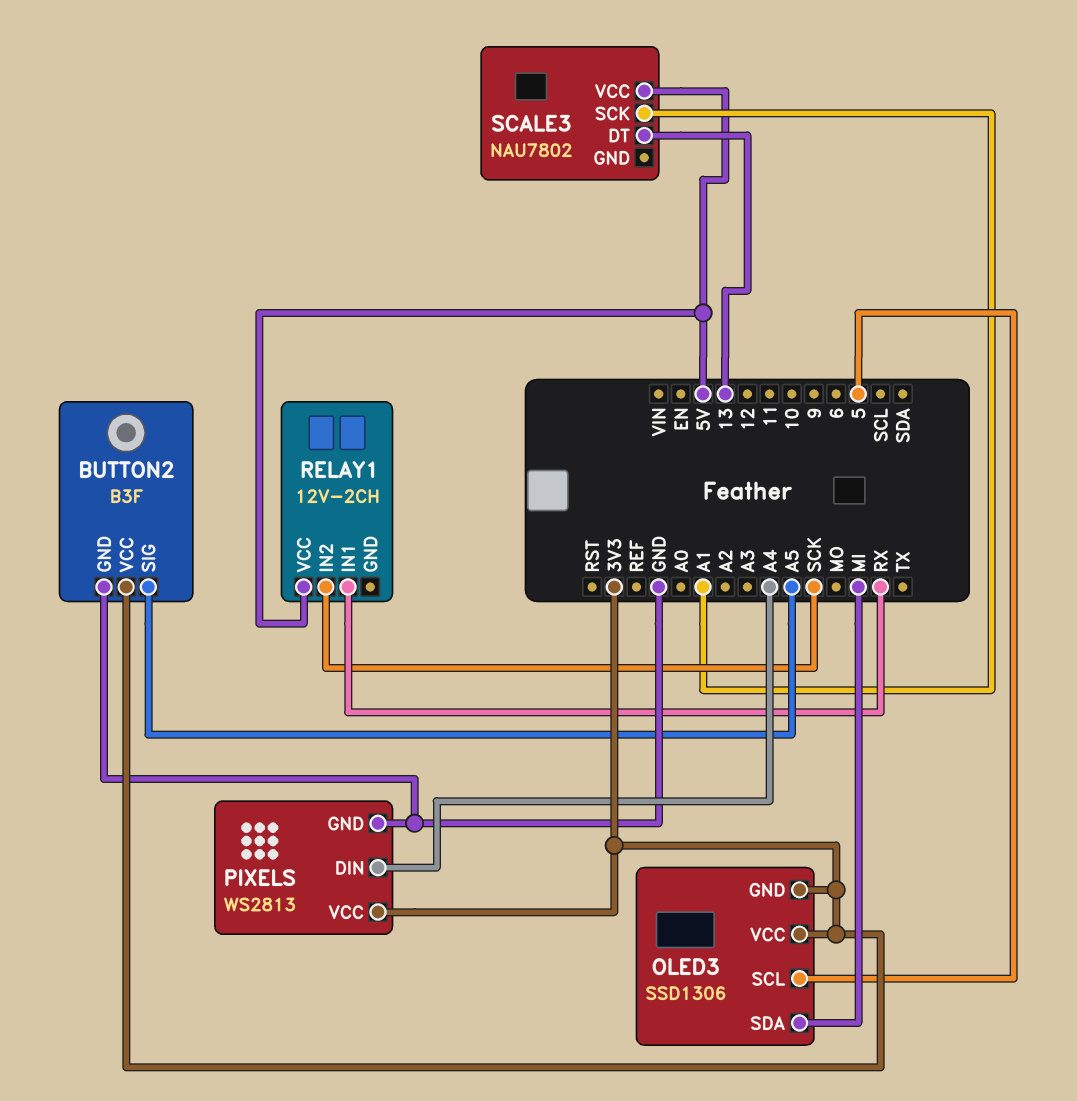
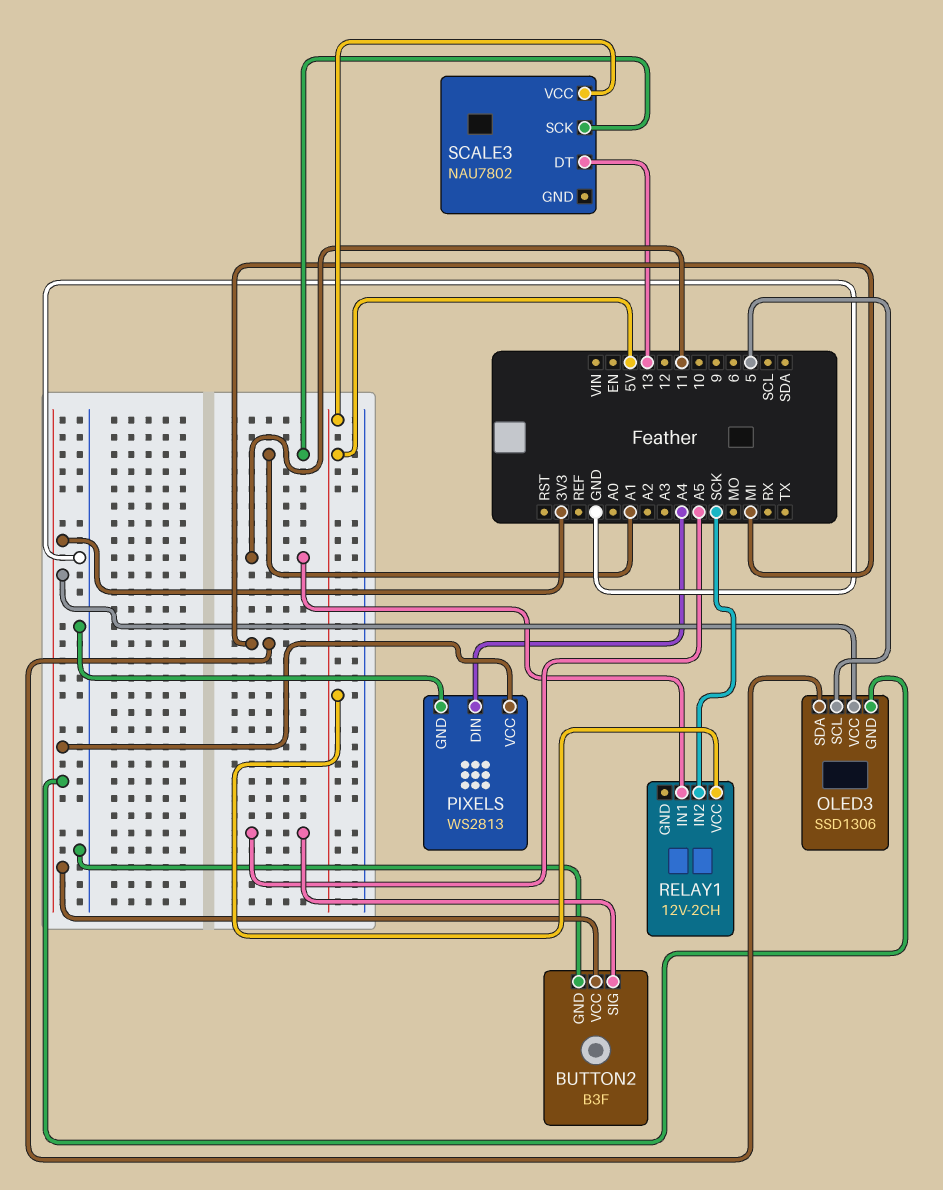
RELAY1 pin IN1: RX -> 11

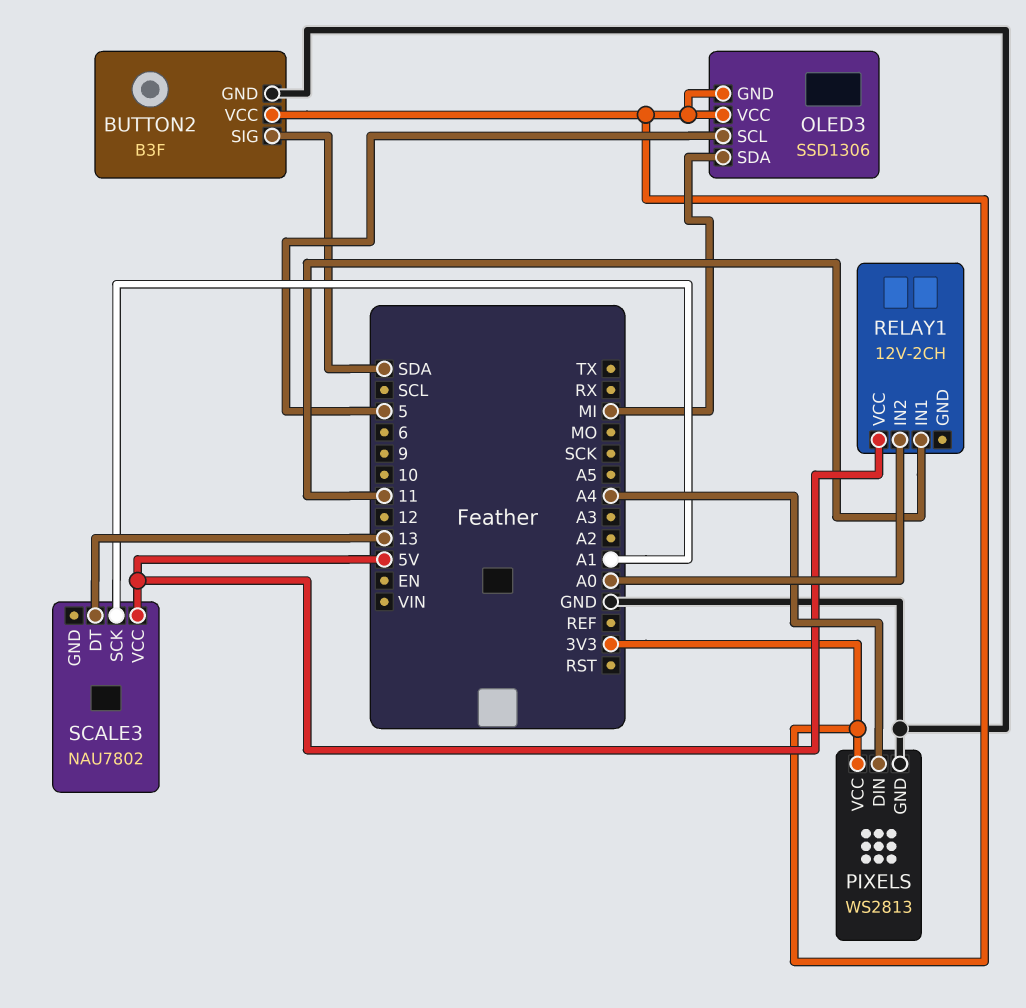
BUTTON2 pin SIG: A5 -> SDA
RELAY1 pin IN2: SCK -> A0

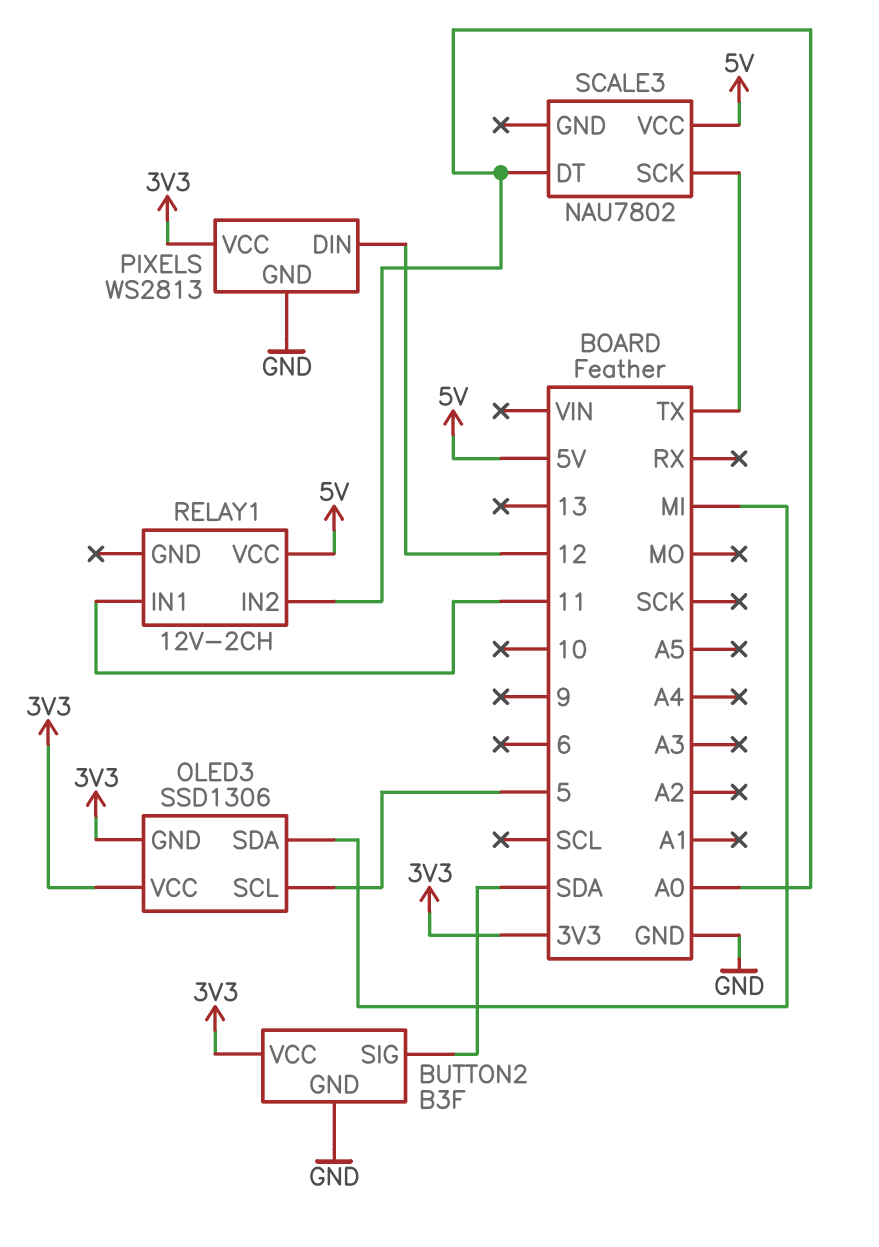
PIXELS pin DIN: A4 -> 12
SCALE3 pin DT: 13 -> A0
SCALE3 pin SCK: A1 -> TX

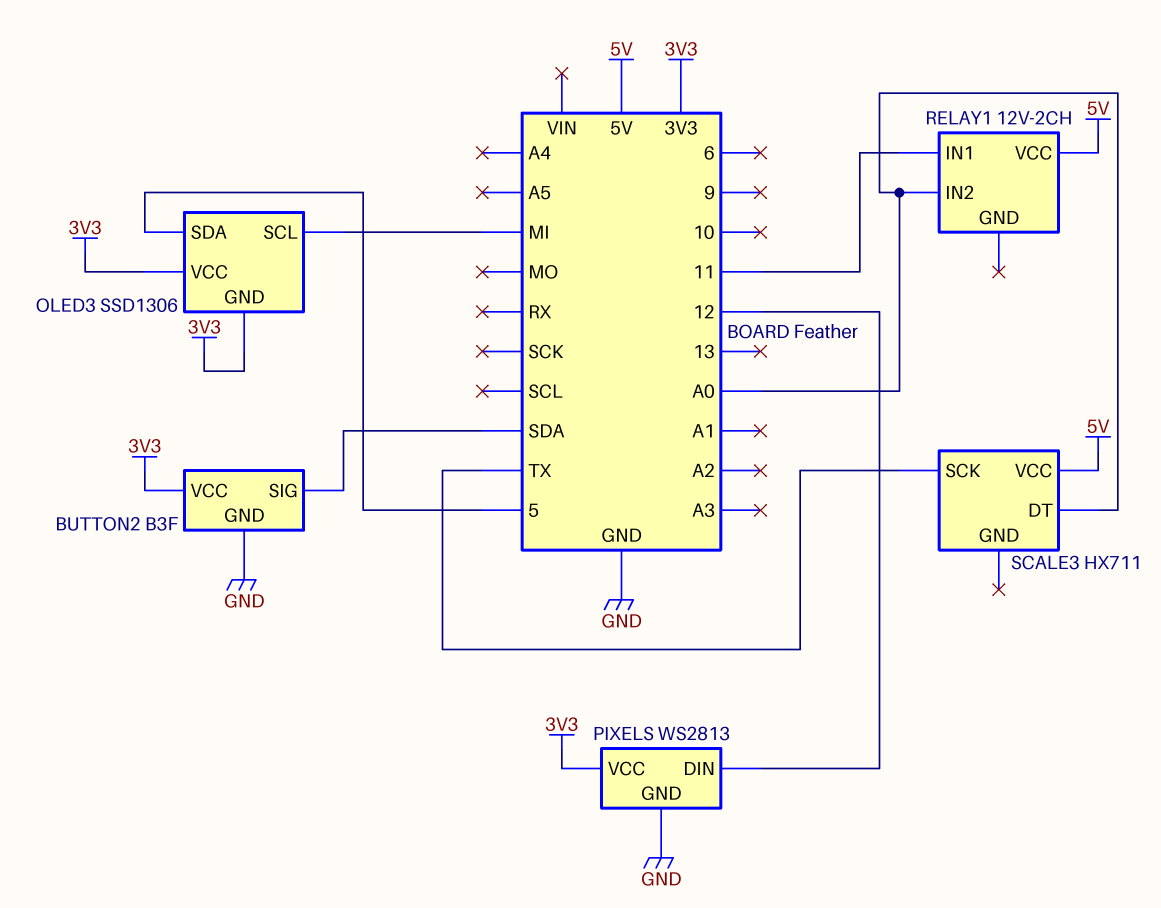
OLED3 pin SCL: 5 -> MI
OLED3 pin SDA: MI -> 5
SCALE3: NAU7802 -> HX711

